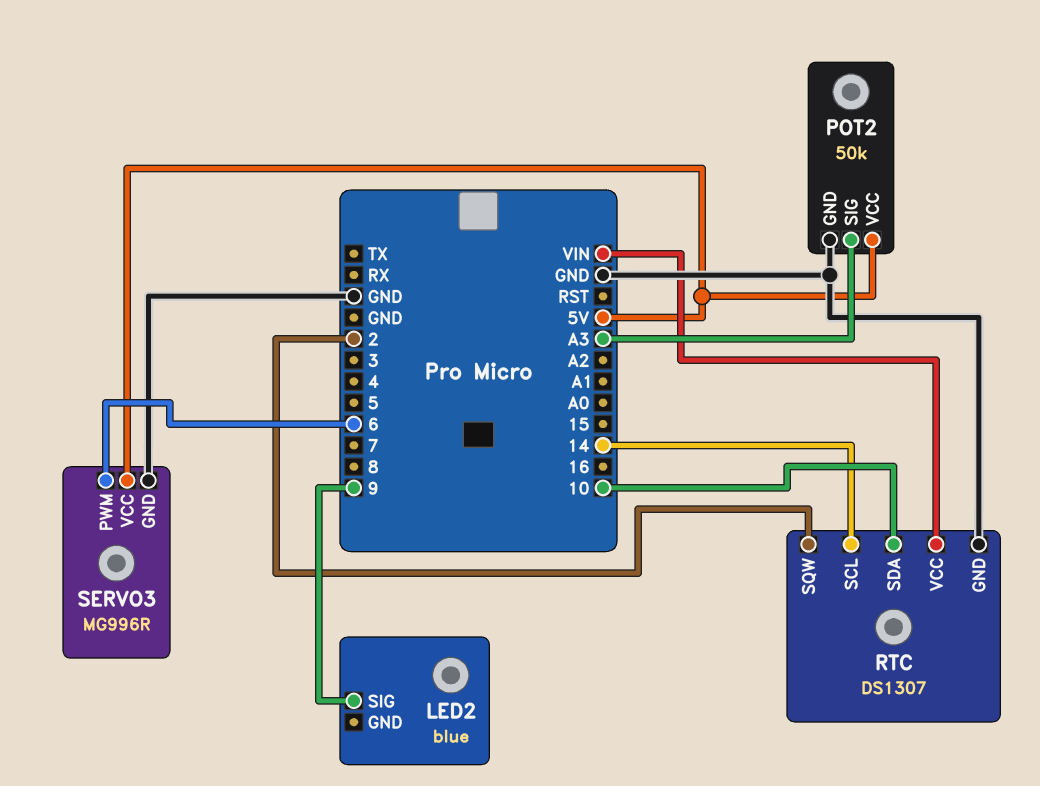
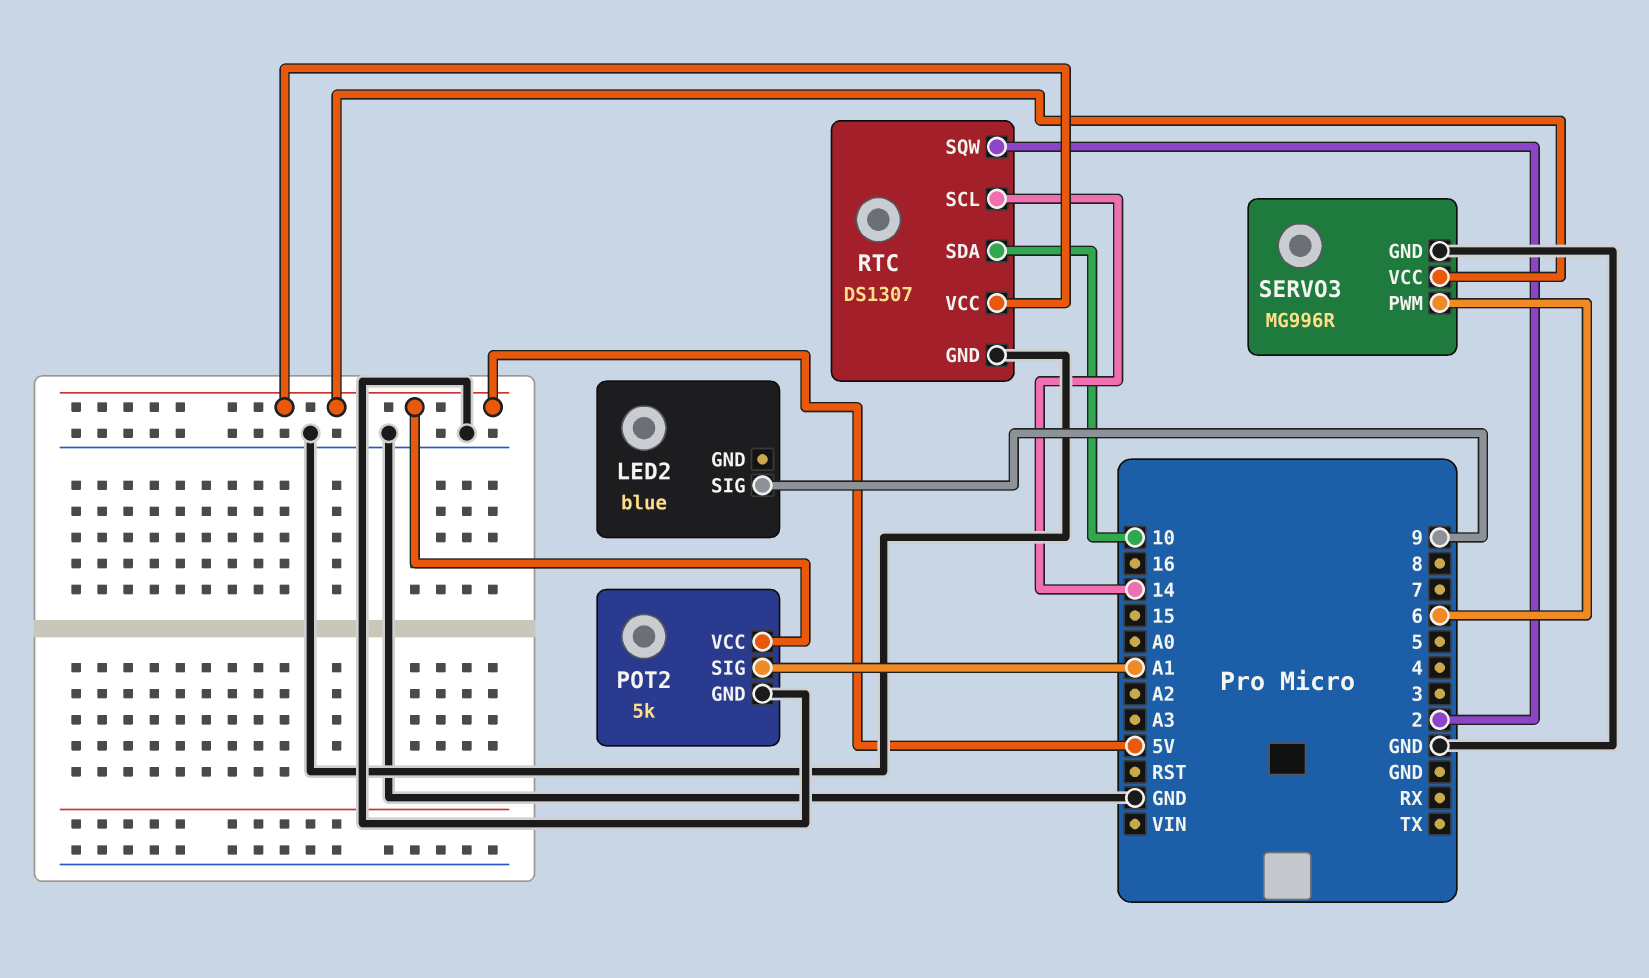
POT2: 50k -> 5k
POT2 pin SIG: A3 -> A1
RTC pin VCC: VIN -> 5V

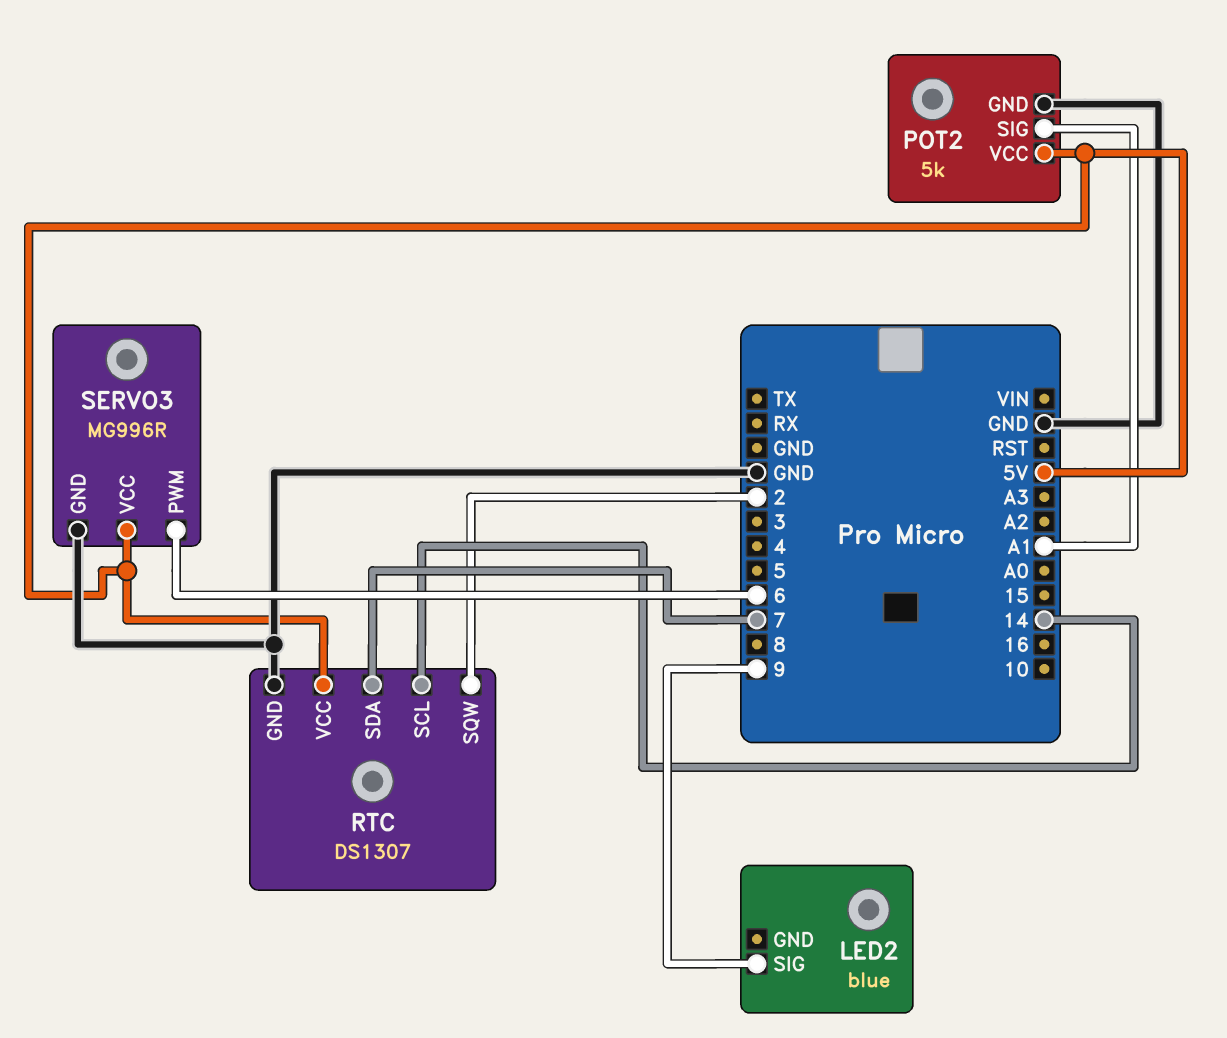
RTC pin SDA: 10 -> 7

